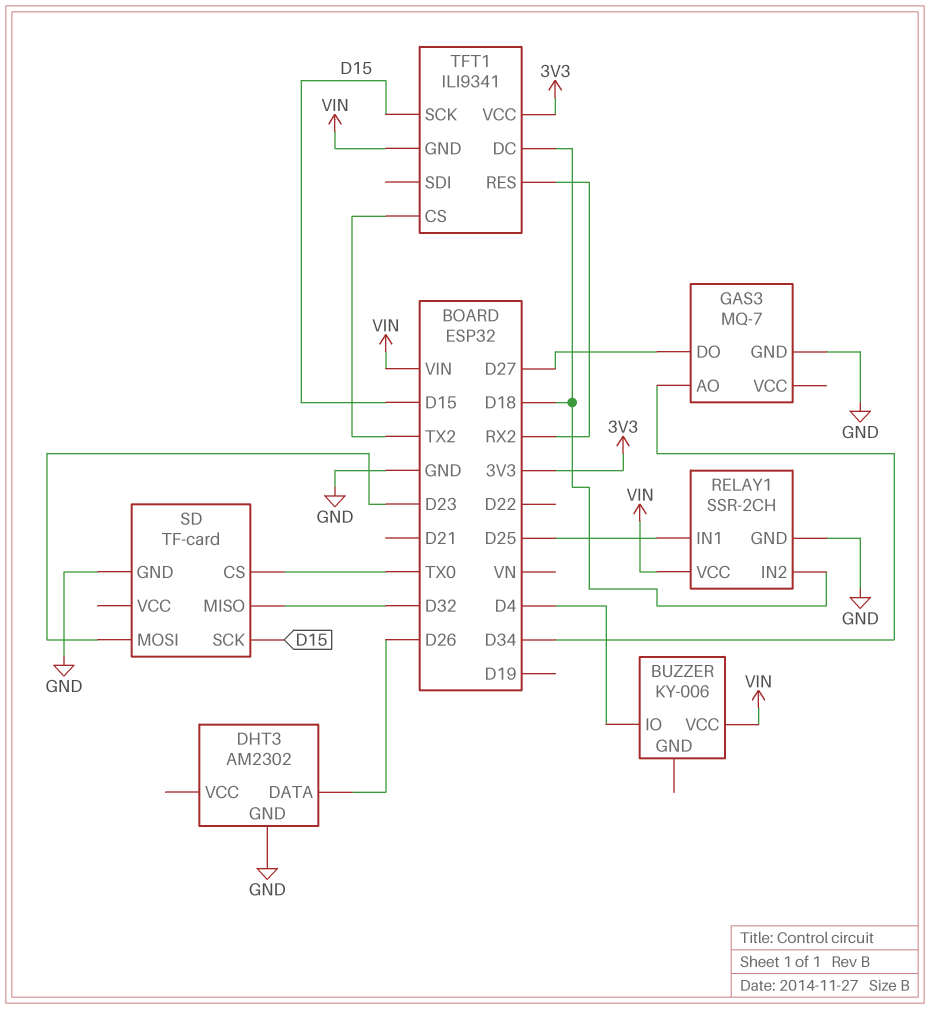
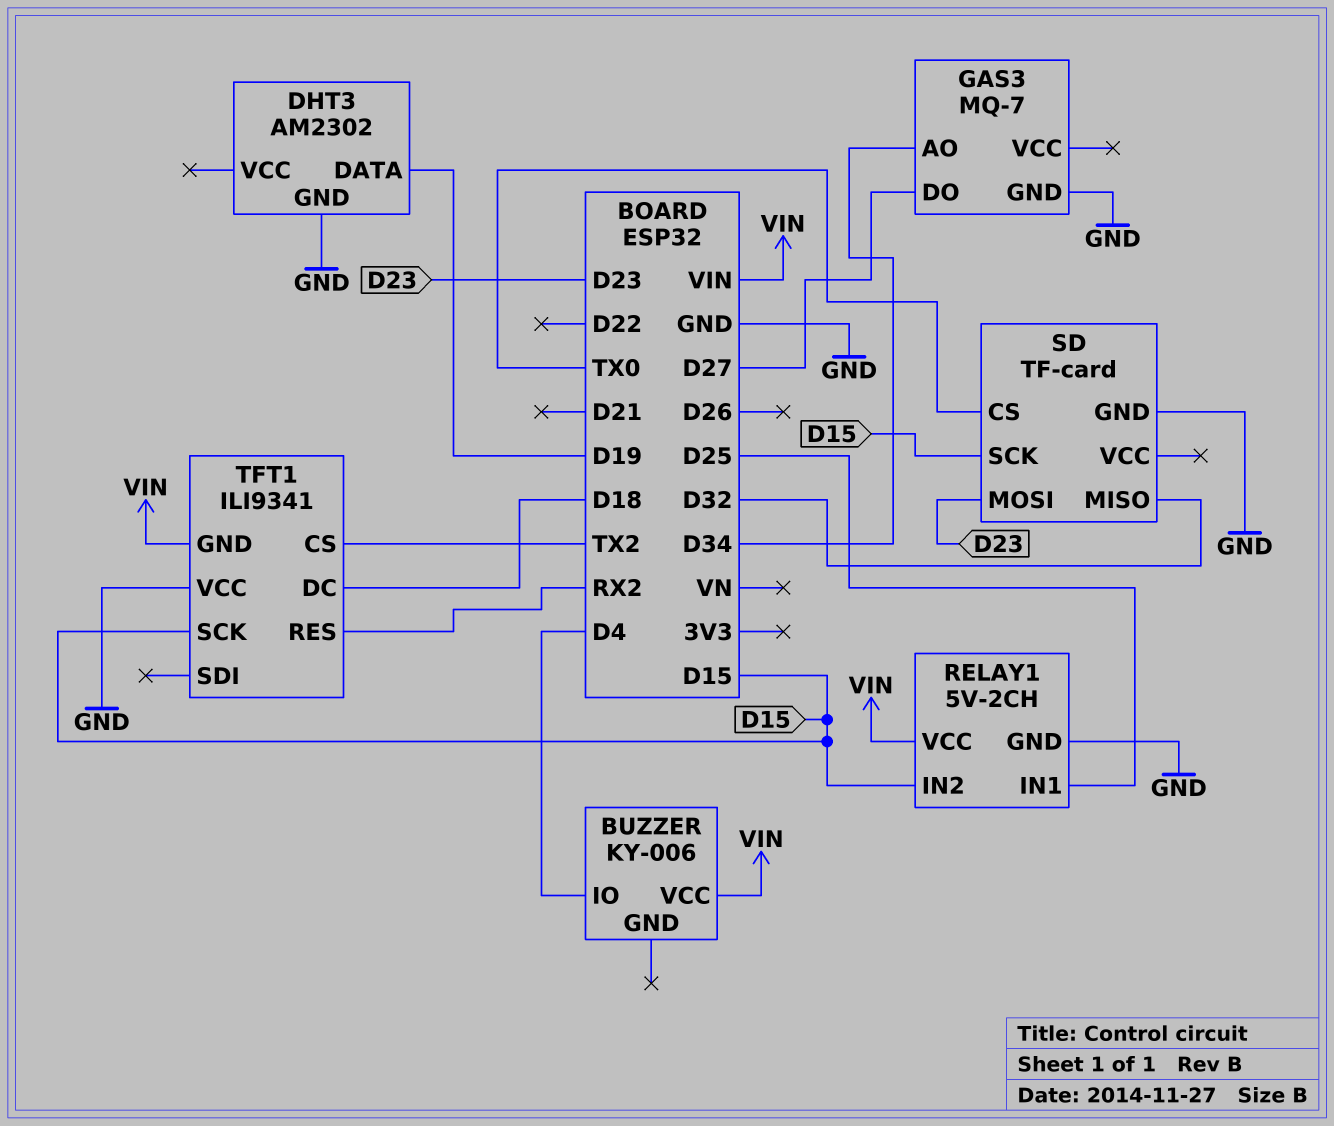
DHT3 pin DATA: D26 -> D19
RELAY1: SSR-2CH -> 5V-2CH
RELAY1 pin IN2: D18 -> D15
TFT1 pin VCC: 3V3 -> GND

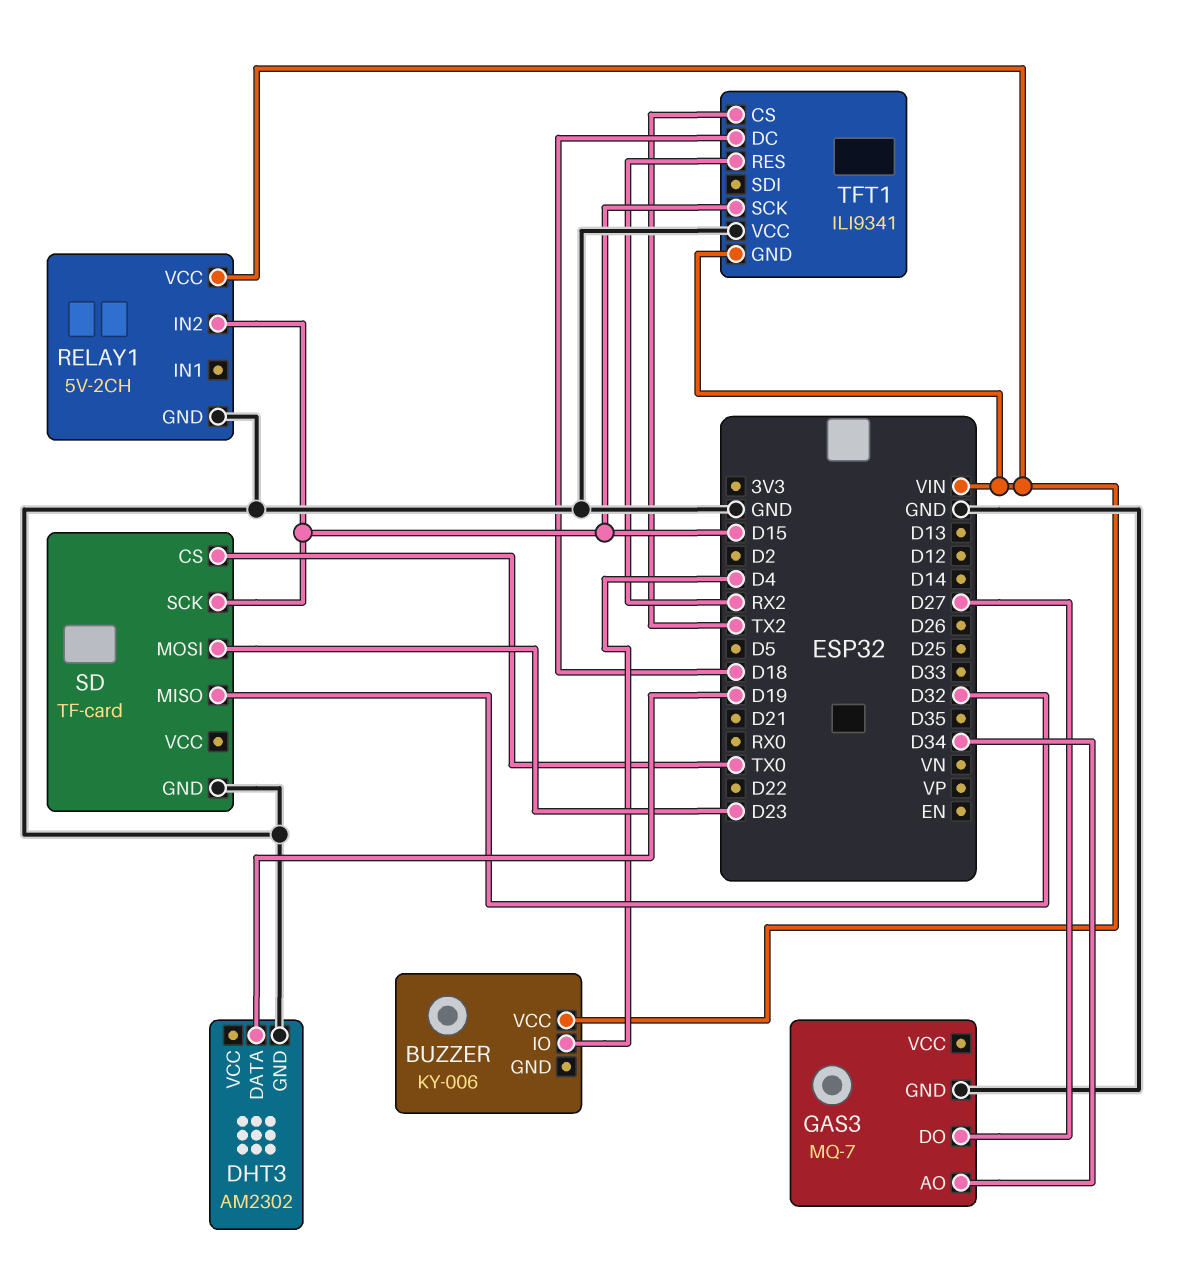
RELAY1 pin IN1: D25 -> none

